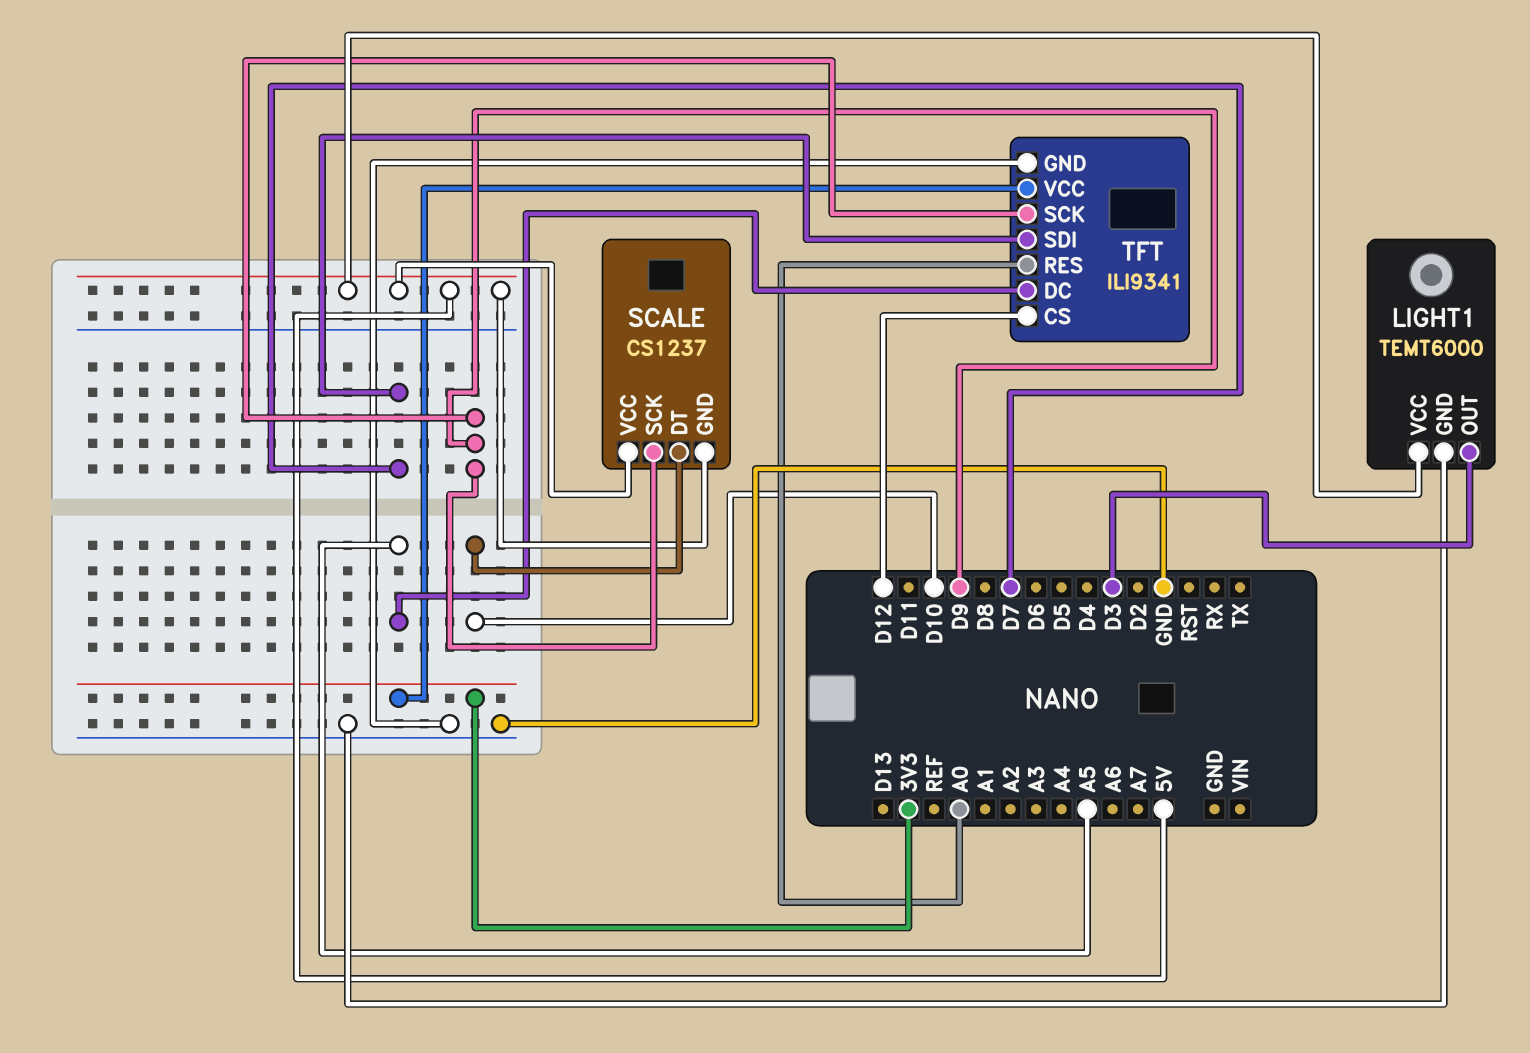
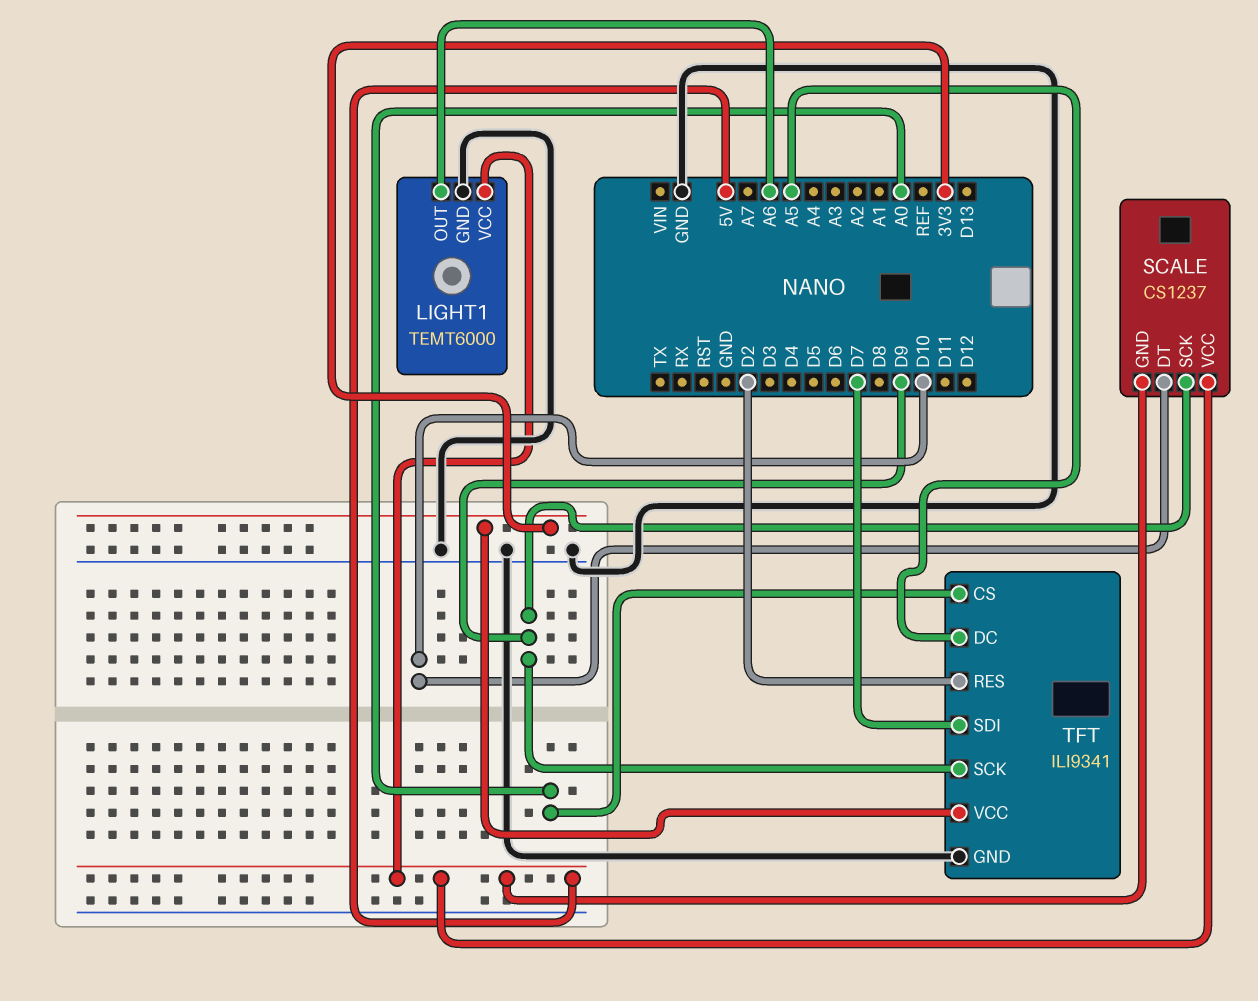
LIGHT1 pin OUT: D3 -> A6
TFT pin CS: D12 -> A0
TFT pin RES: A0 -> D2

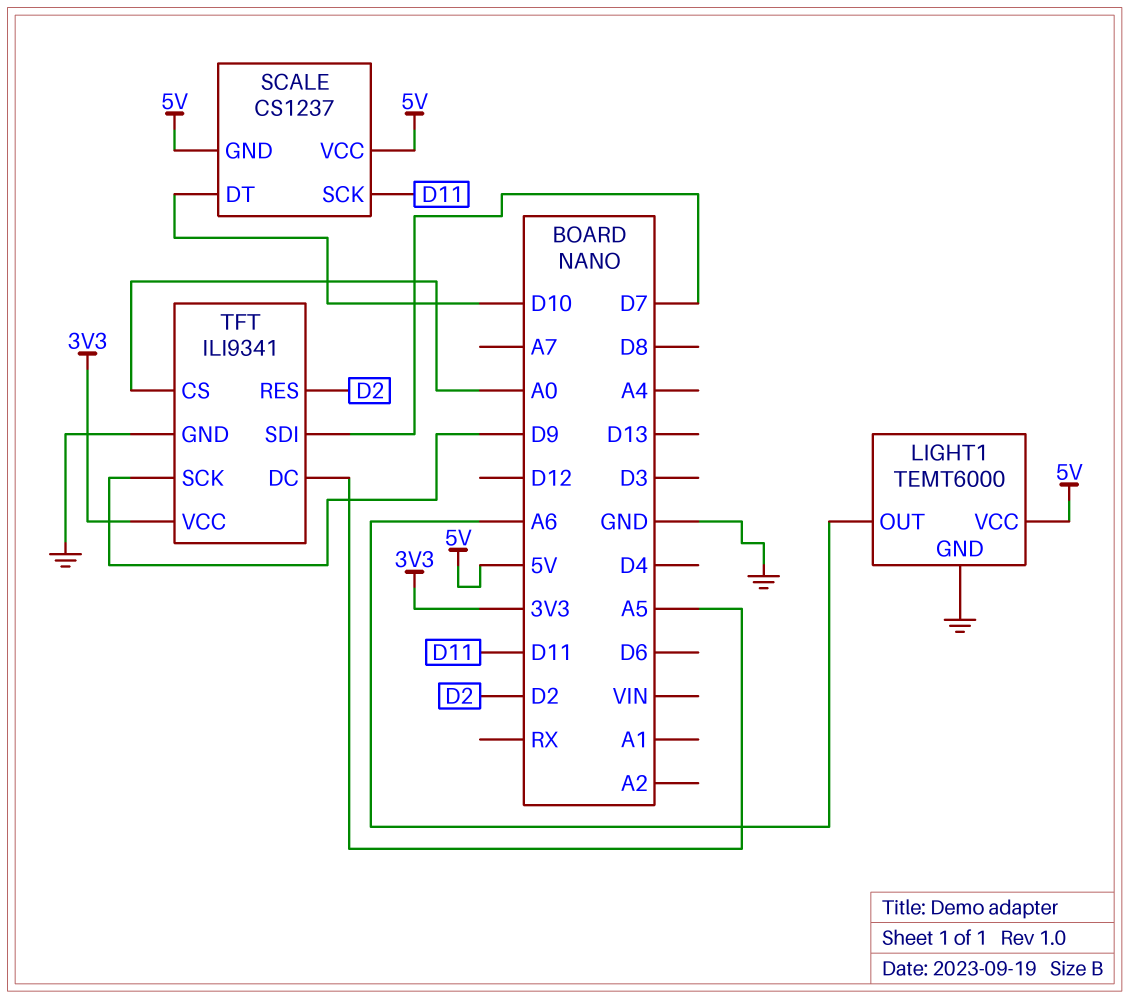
SCALE pin SCK: D9 -> D11

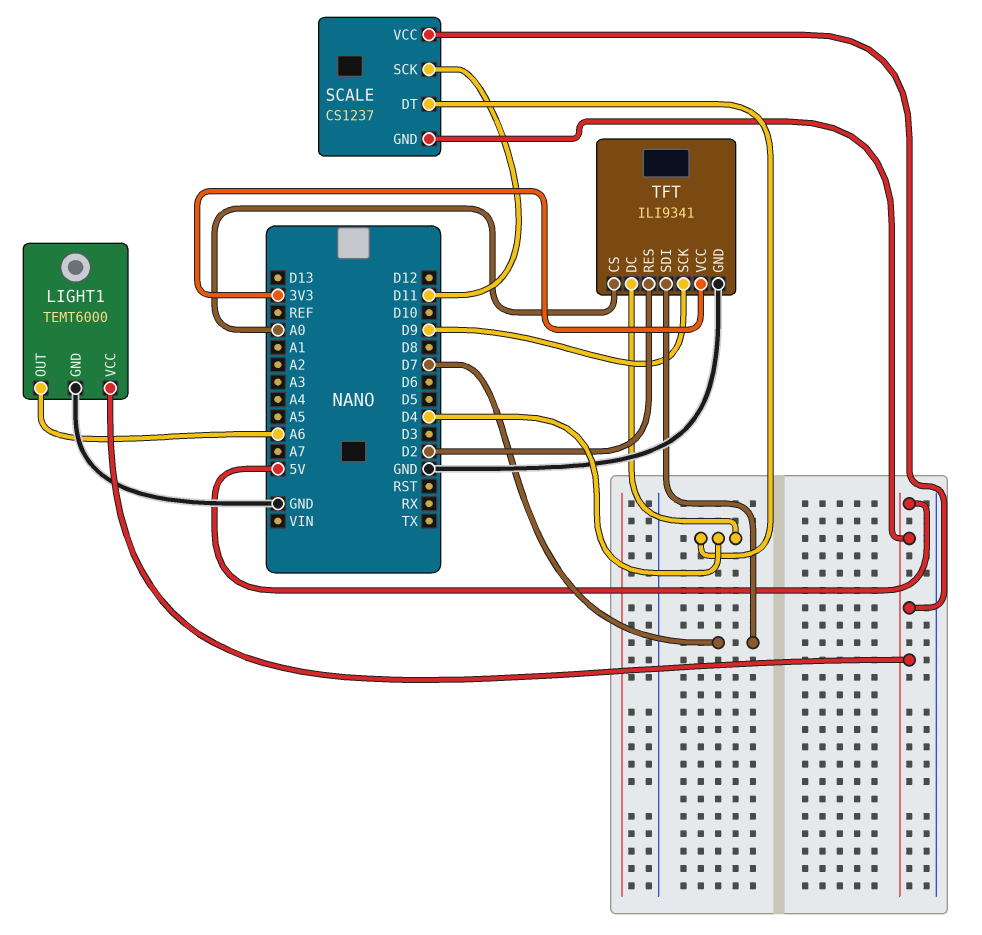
SCALE pin DT: D10 -> D4
TFT pin DC: A5 -> D4

